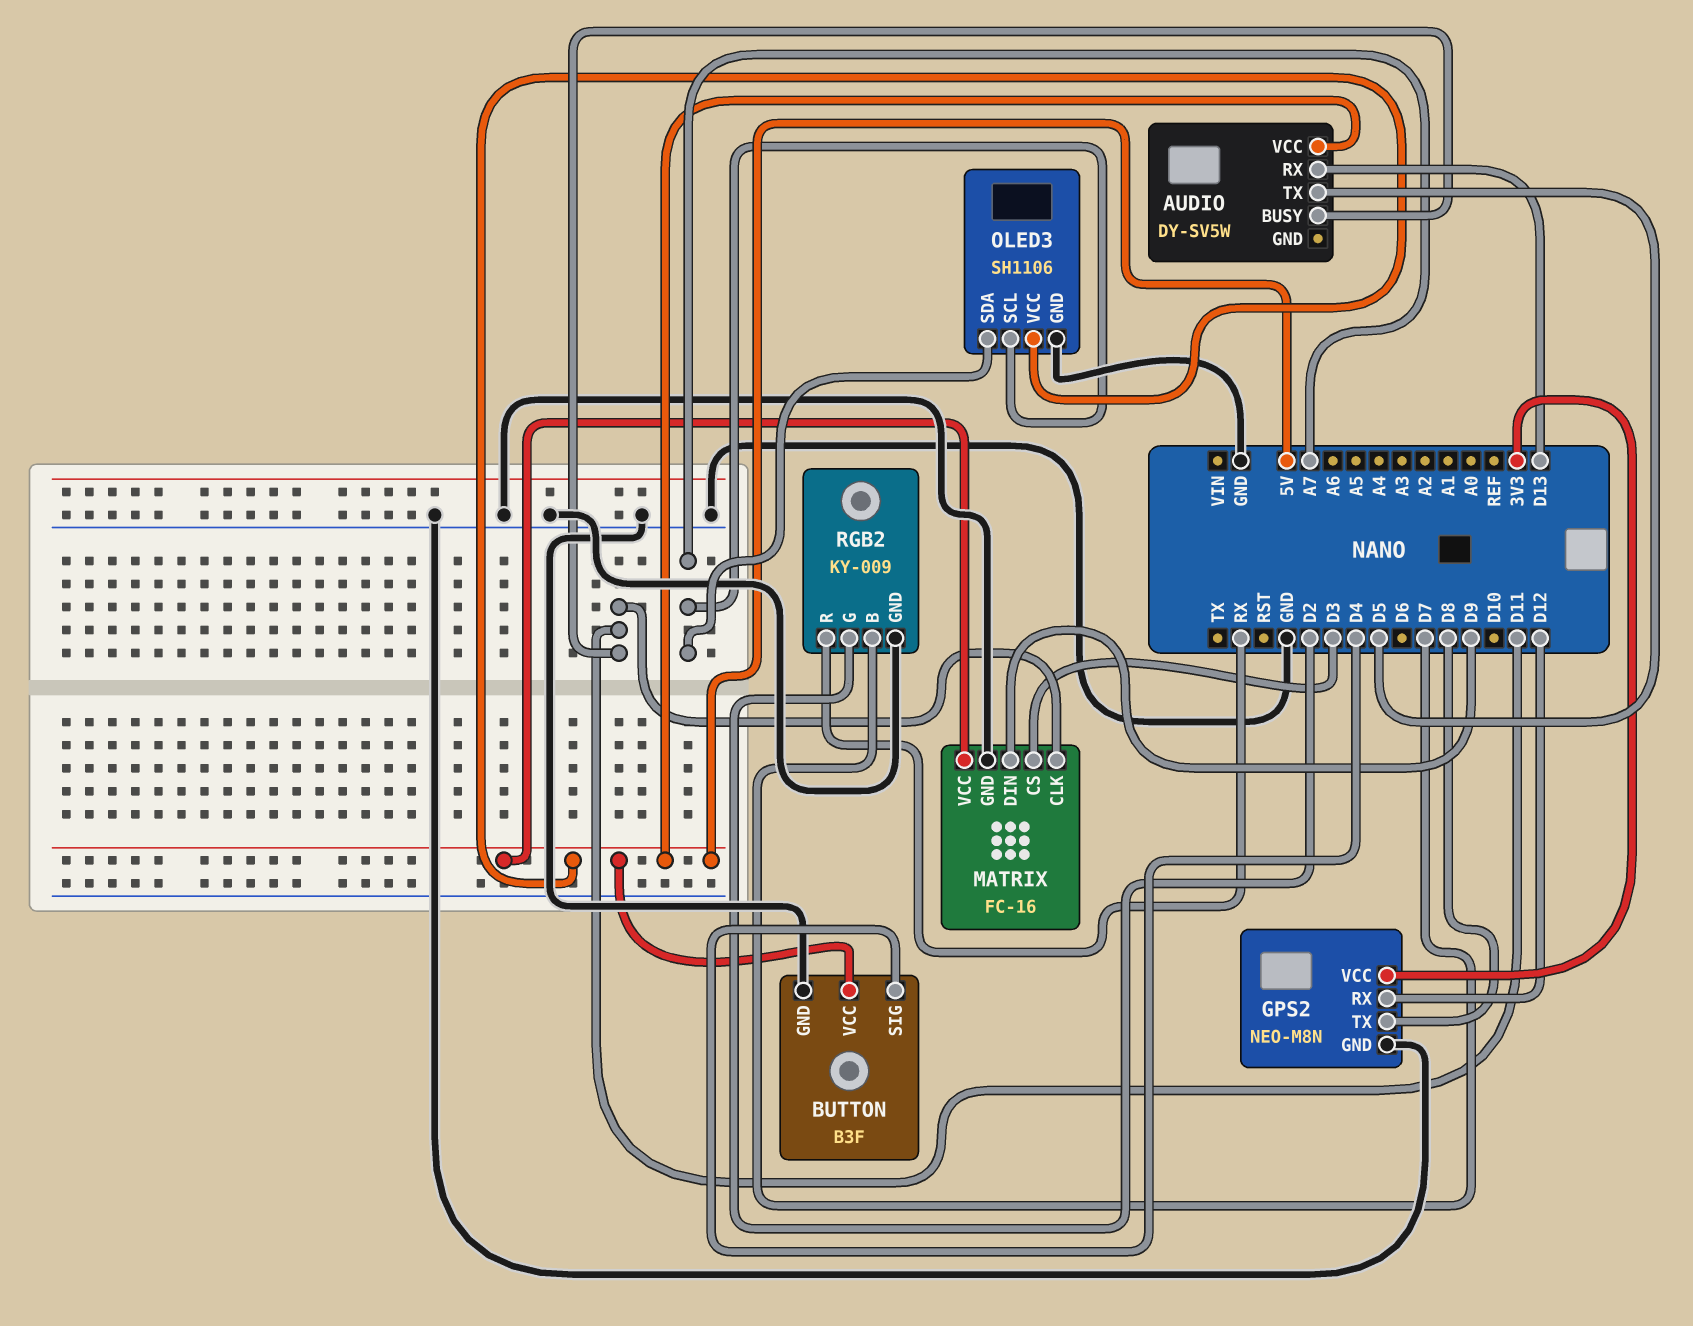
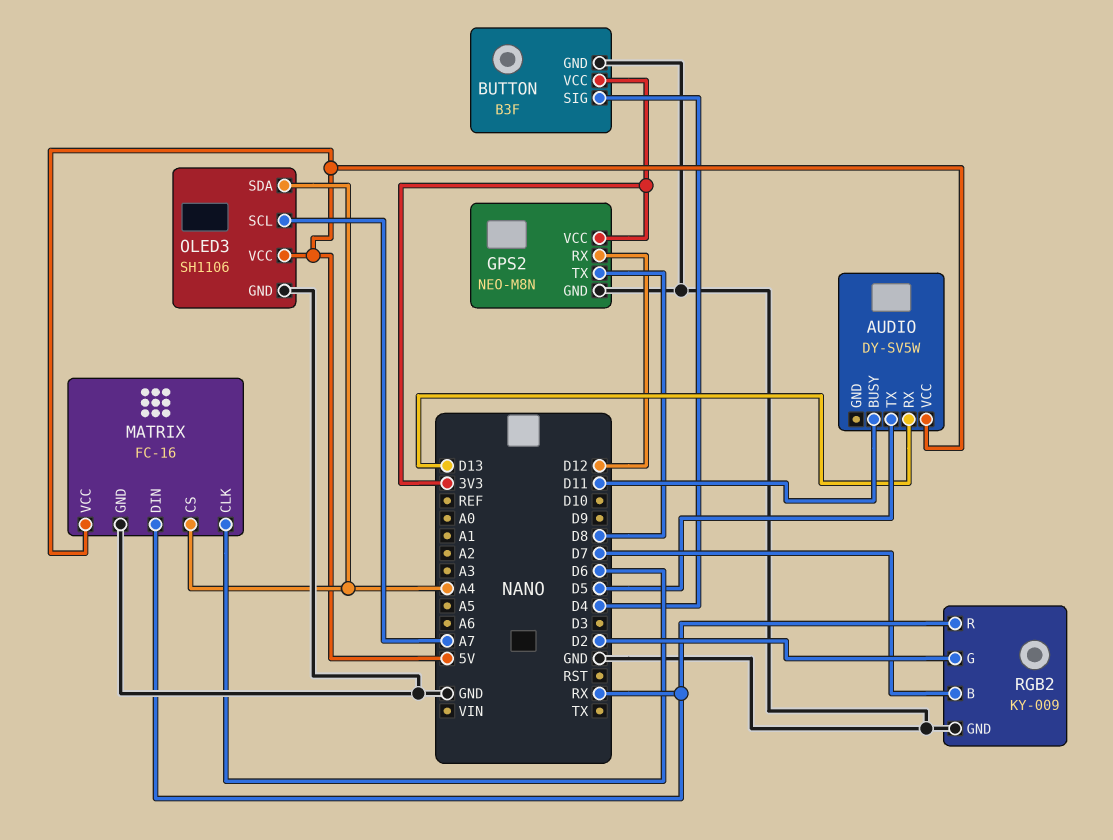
BUTTON pin VCC: 5V -> 3V3
MATRIX pin CLK: D11 -> D6
MATRIX pin CS: D3 -> A4
MATRIX pin DIN: D9 -> RX
OLED3 pin SDA: A7 -> A4

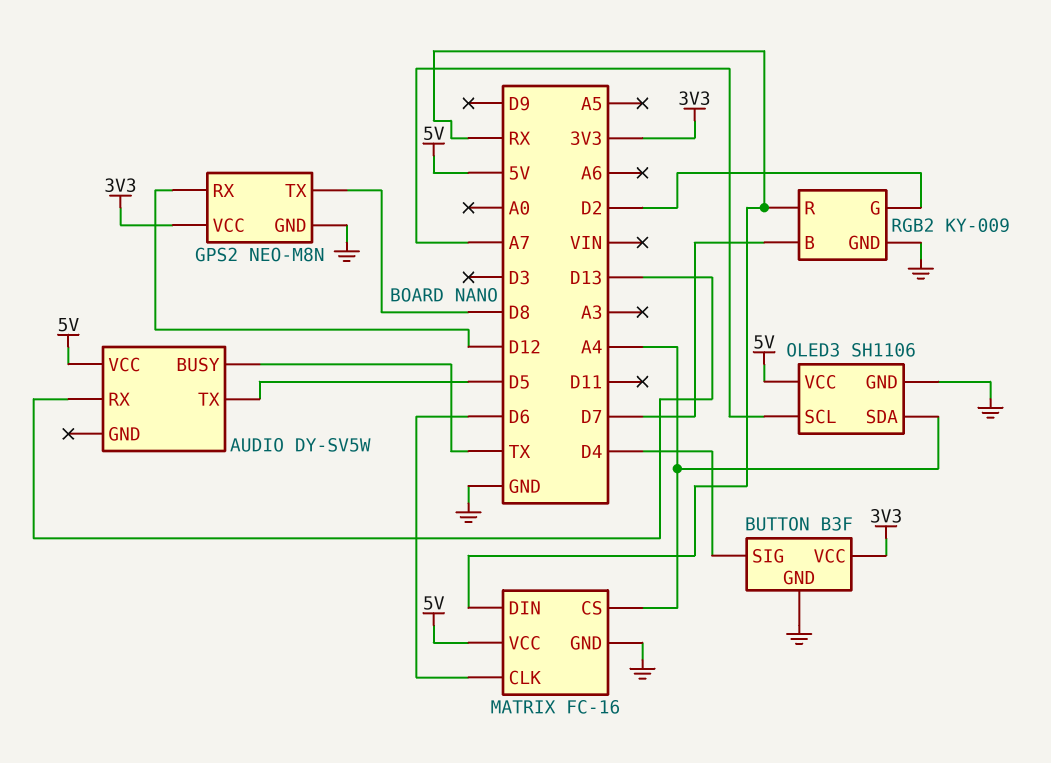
AUDIO pin BUSY: D11 -> TX

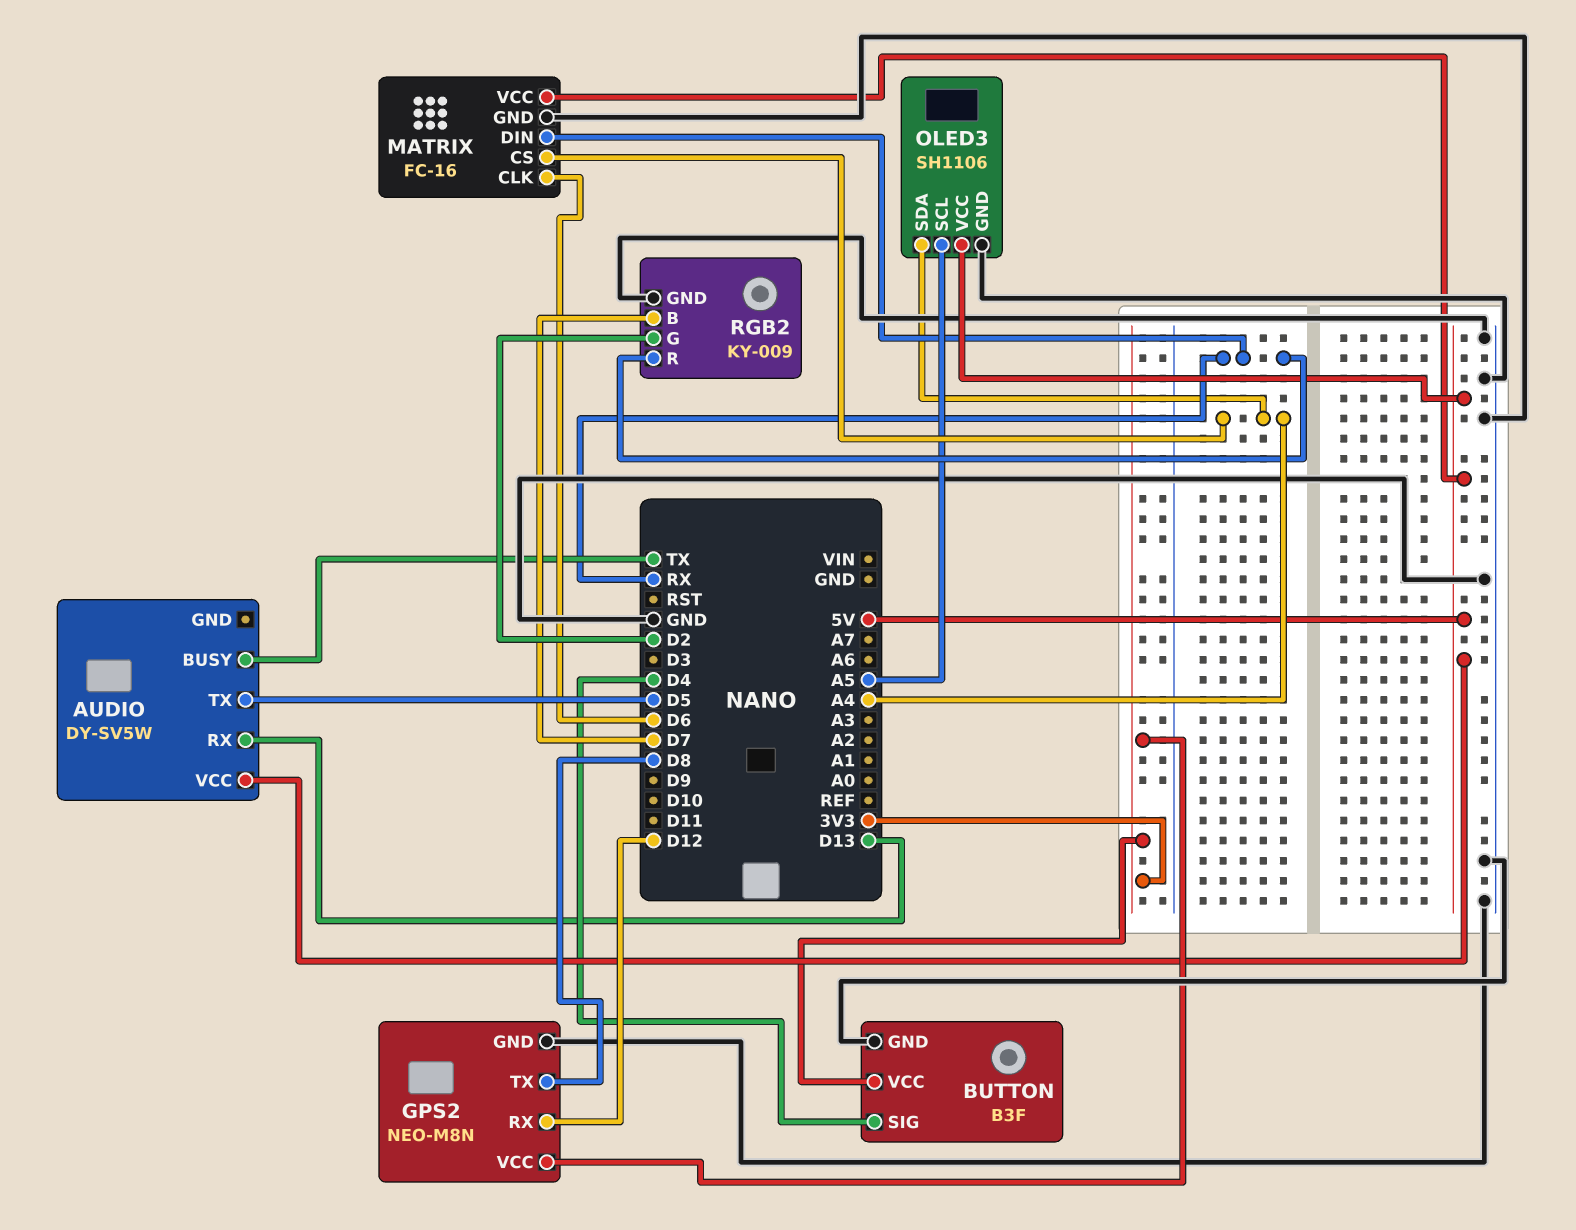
OLED3 pin SCL: A7 -> A5

